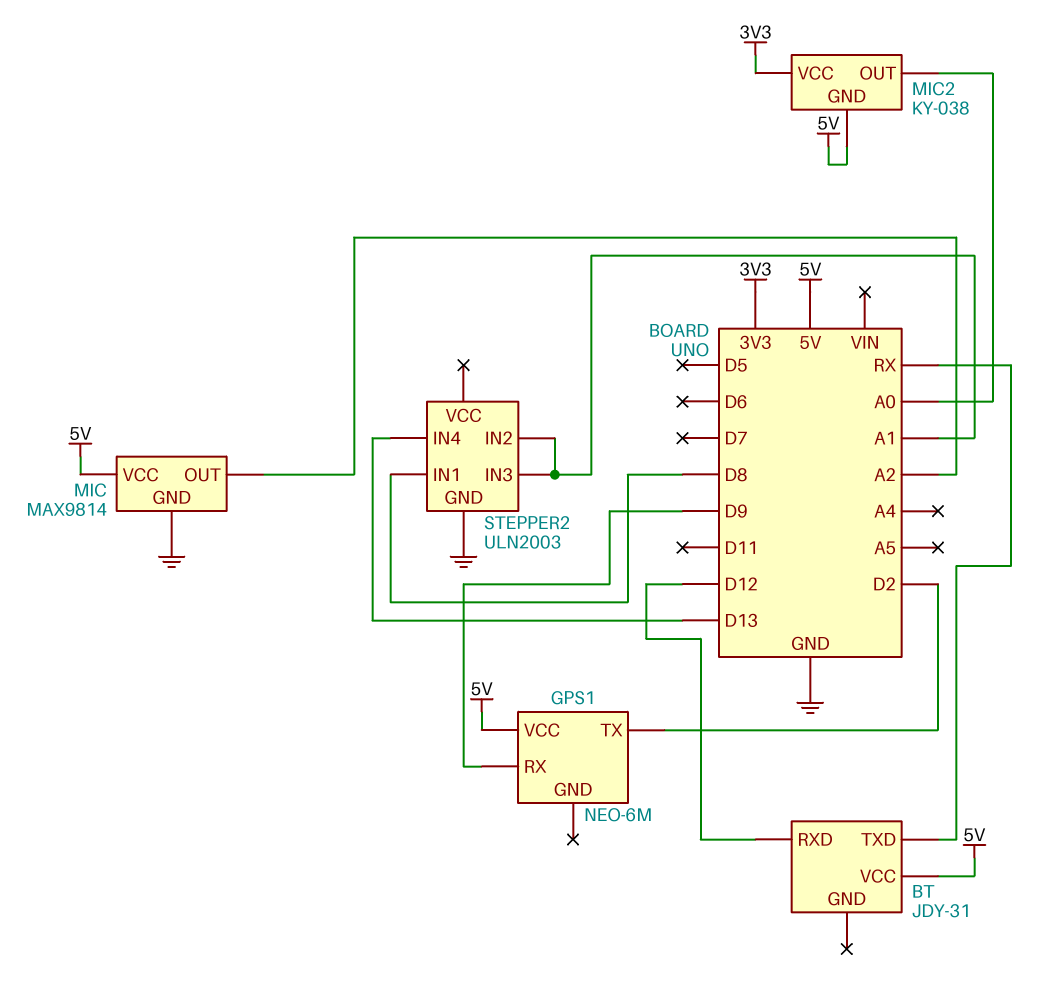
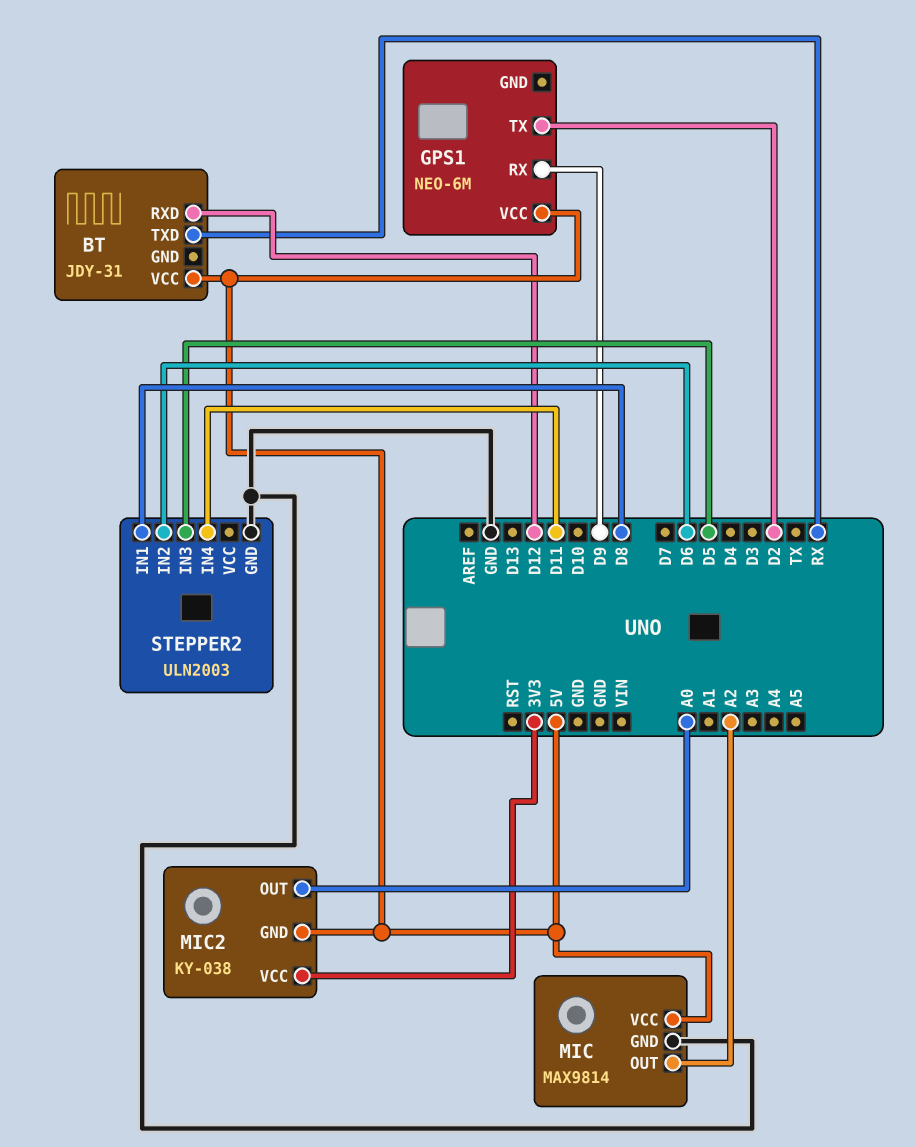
STEPPER2 pin IN2: A1 -> D6
STEPPER2 pin IN3: A1 -> D5
STEPPER2 pin IN4: D13 -> D11

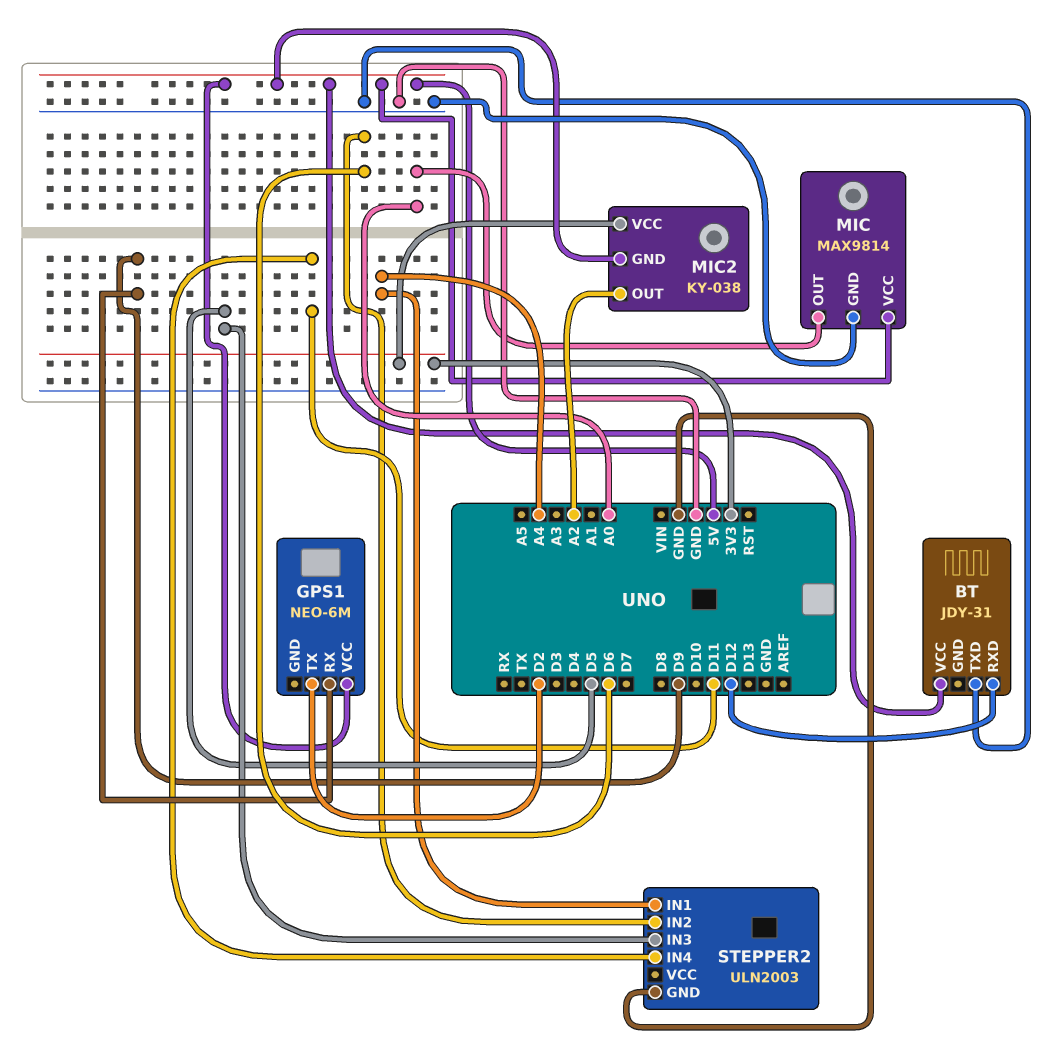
BT pin TXD: RX -> GND
MIC pin OUT: A2 -> A0
MIC2 pin OUT: A0 -> A2
STEPPER2 pin IN1: D8 -> A4

